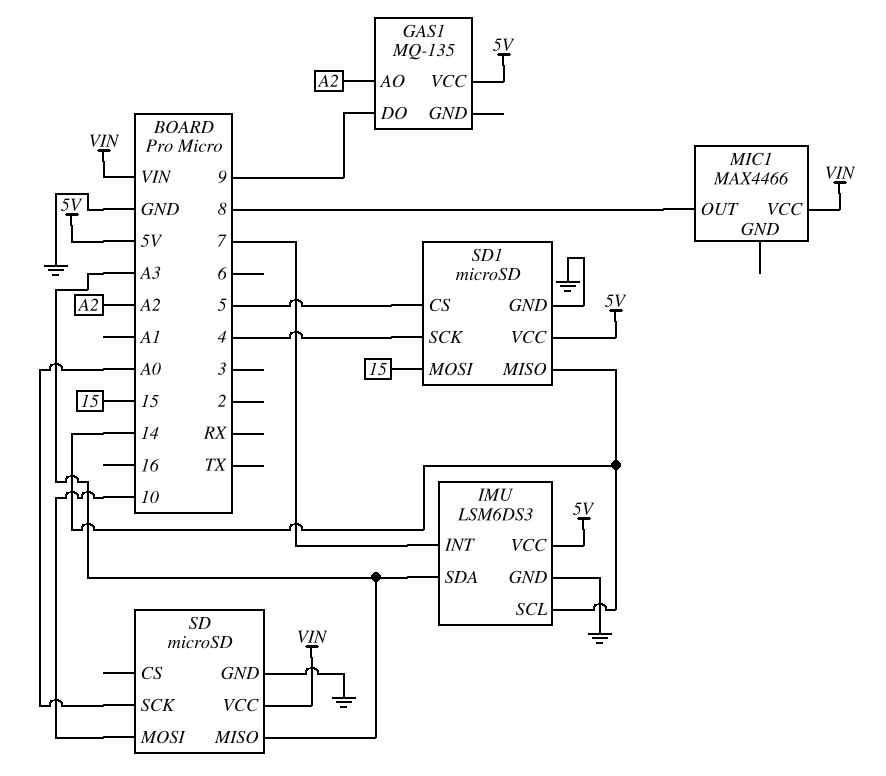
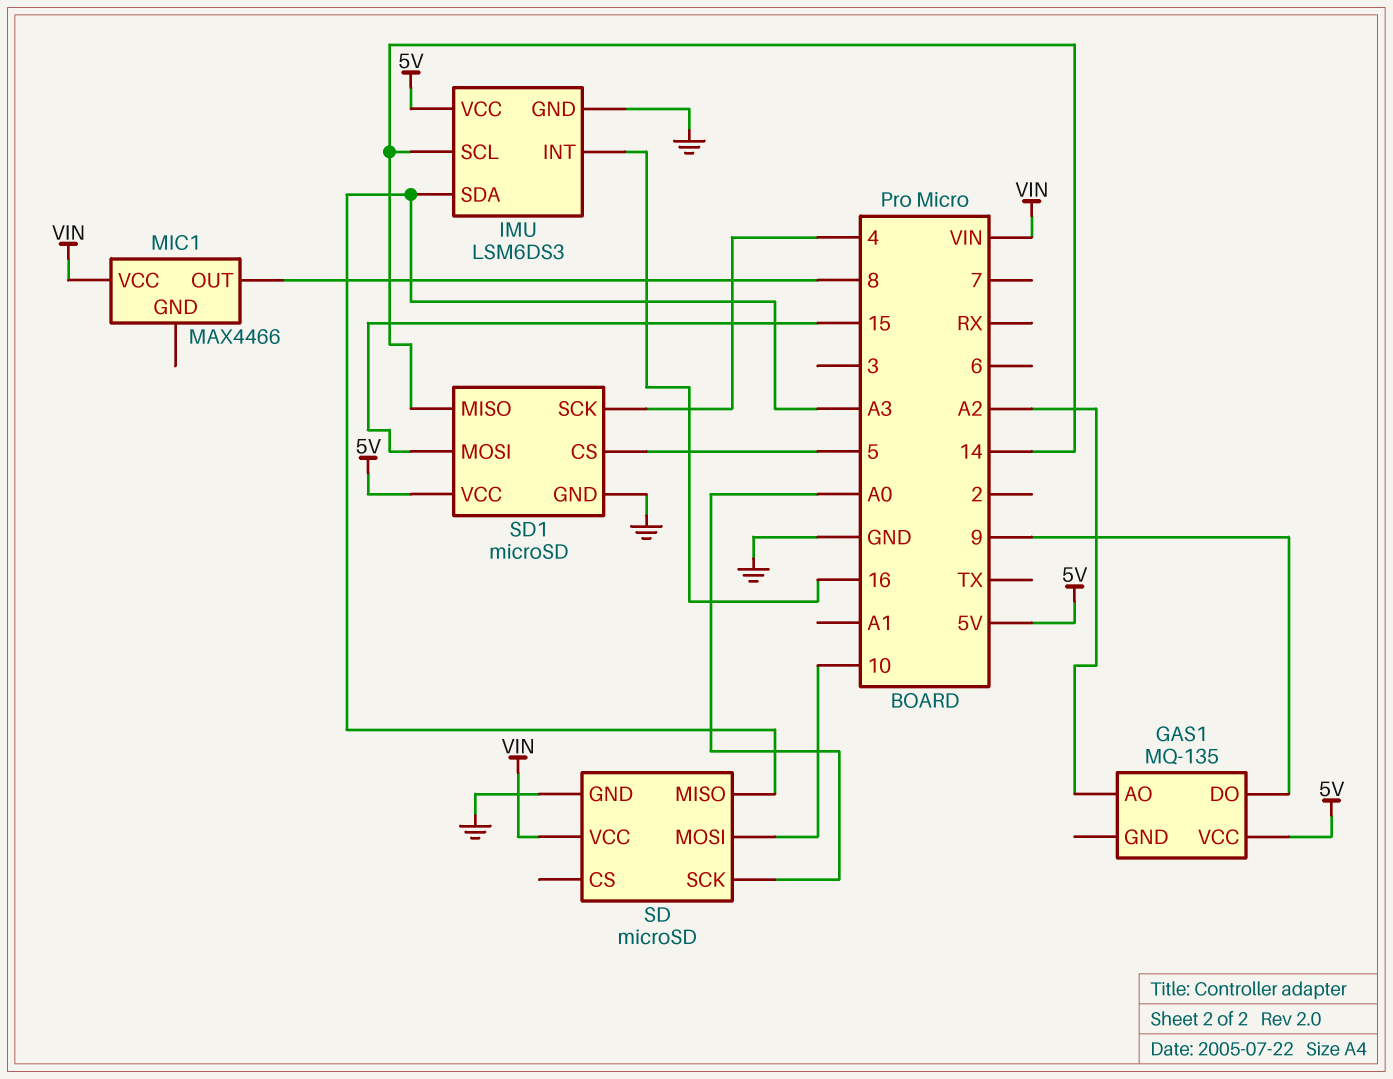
IMU pin INT: 7 -> 16

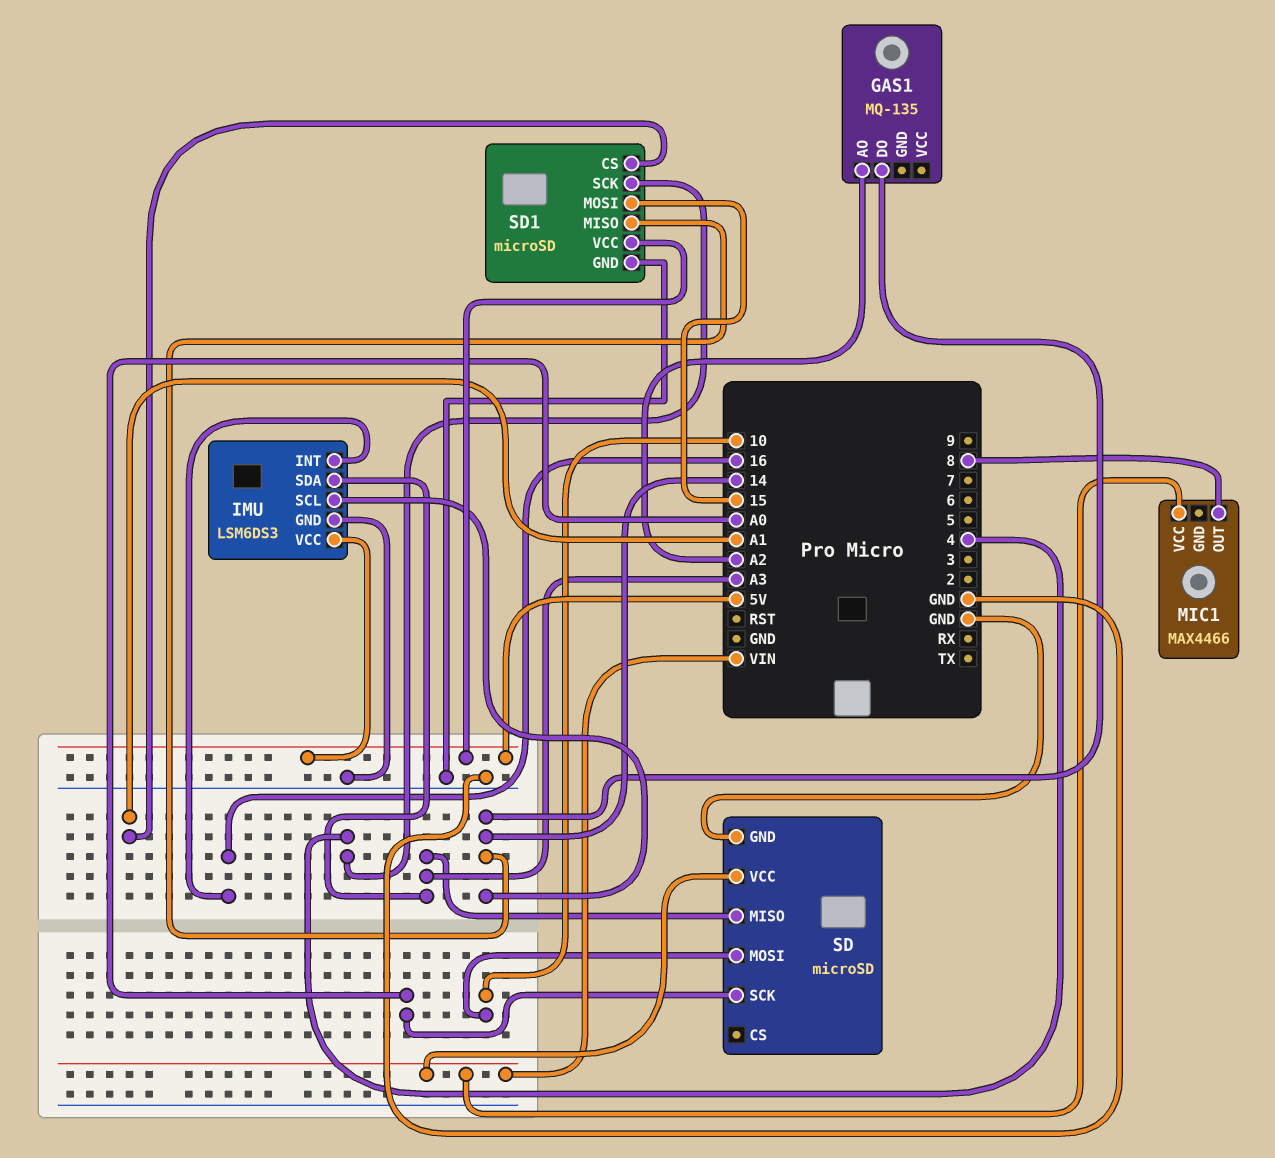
GAS1 pin DO: 9 -> 14
GAS1 pin VCC: 5V -> none
SD1 pin CS: 5 -> A1

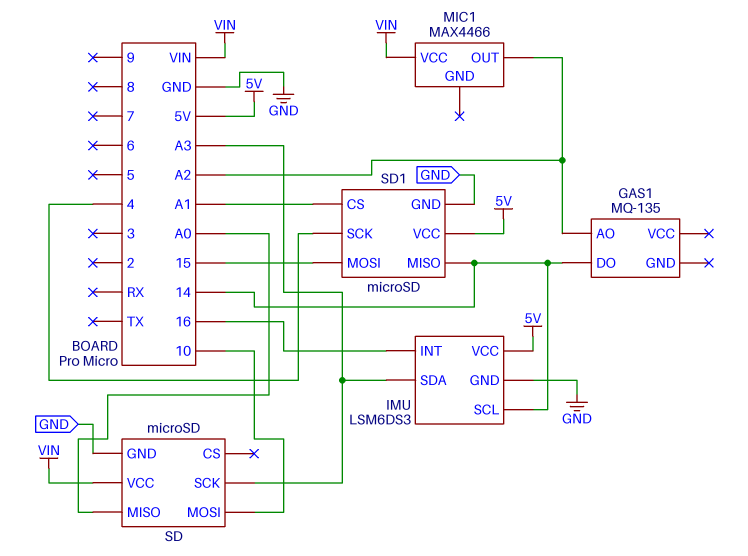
MIC1 pin OUT: 8 -> A2
SD pin MISO: A3 -> A0
SD pin SCK: A0 -> A3

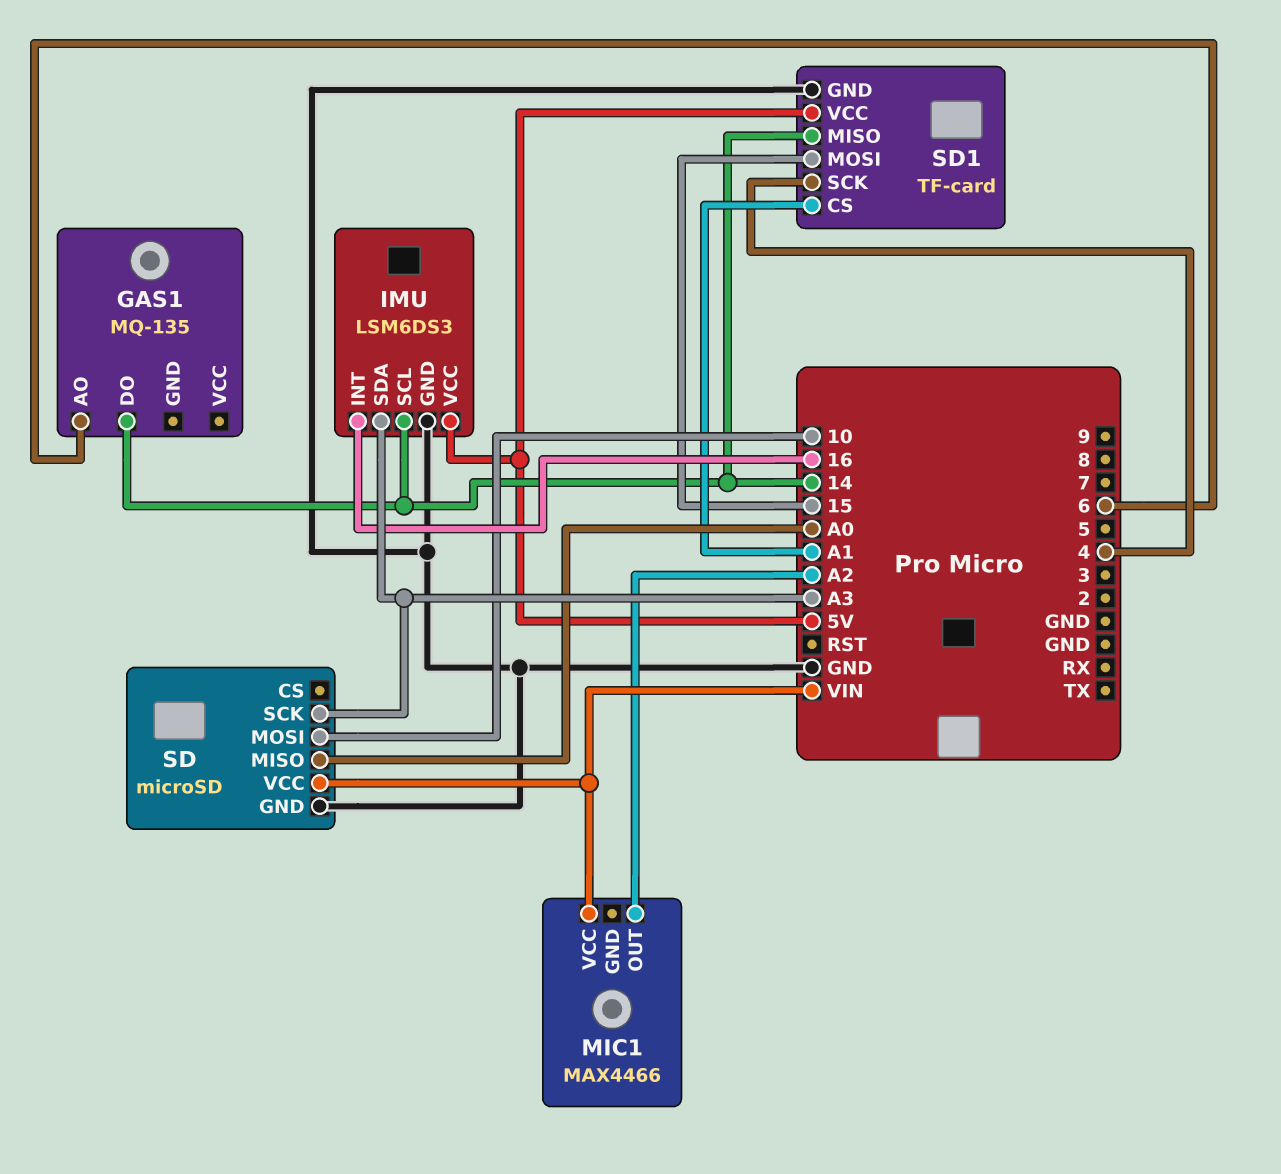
GAS1 pin AO: A2 -> 6
SD1: microSD -> TF-card

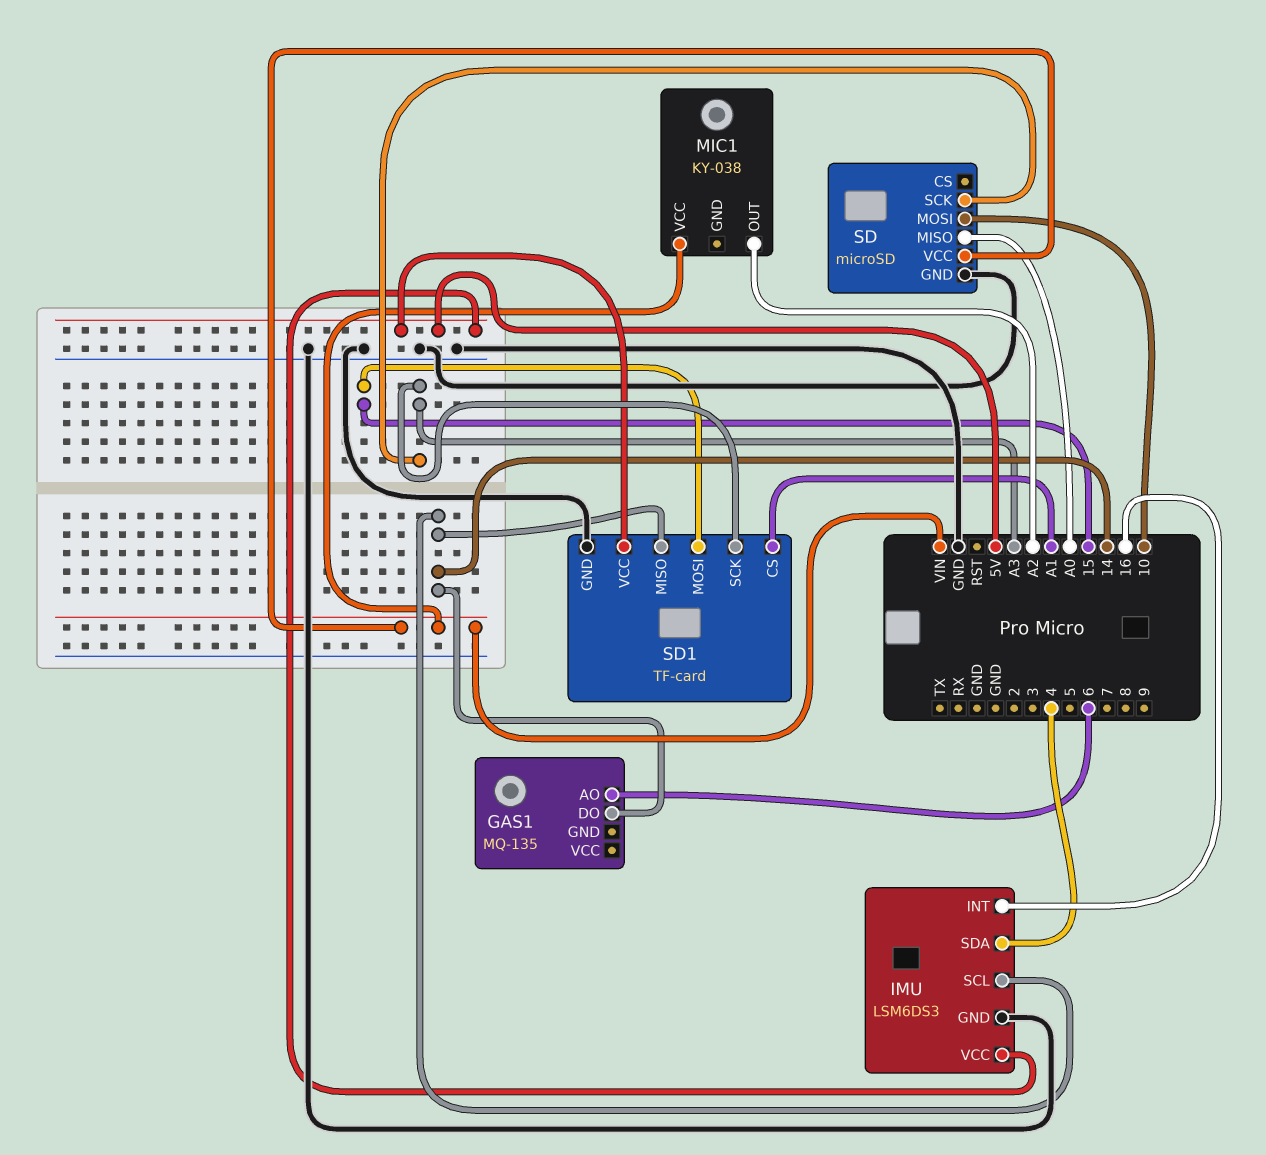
IMU pin SDA: A3 -> 4
MIC1: MAX4466 -> KY-038
SD1 pin SCK: 4 -> A3

